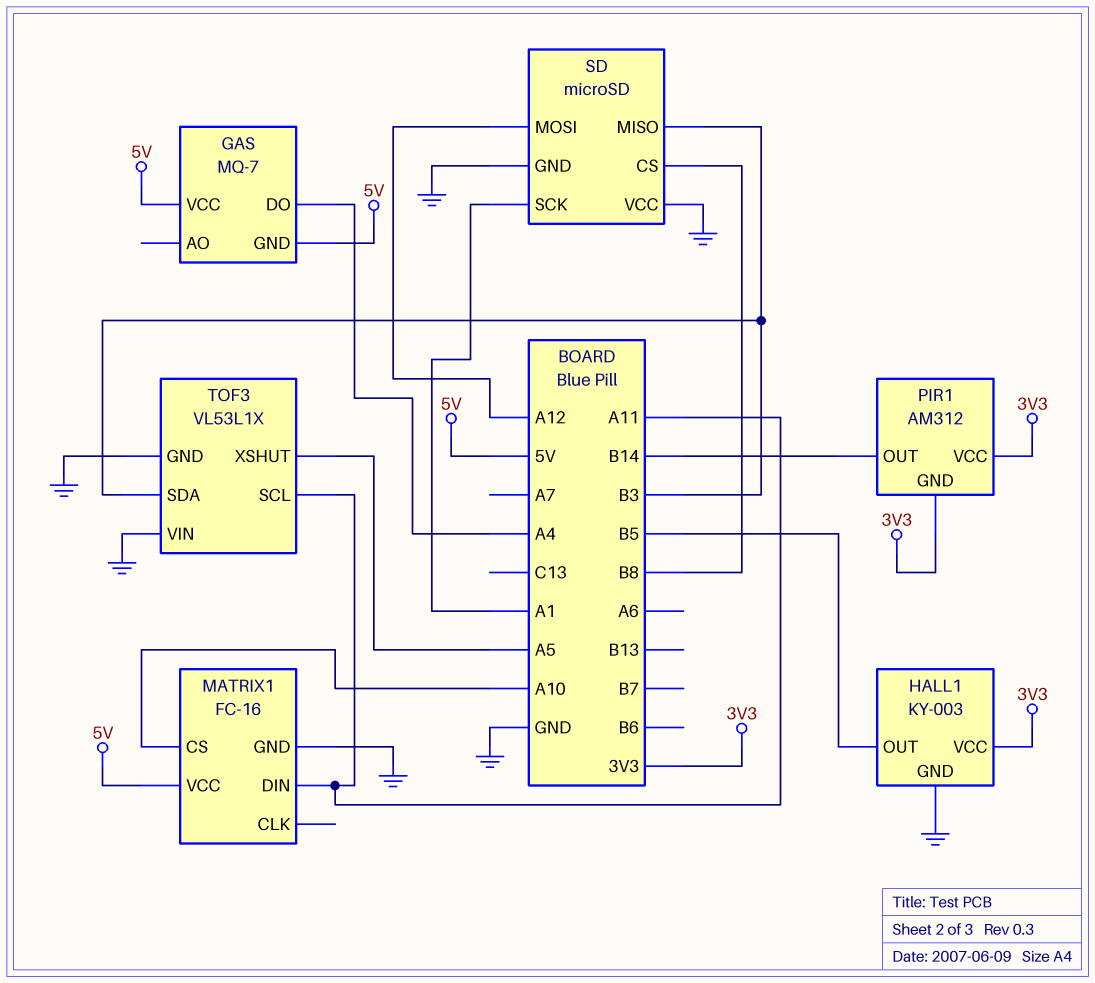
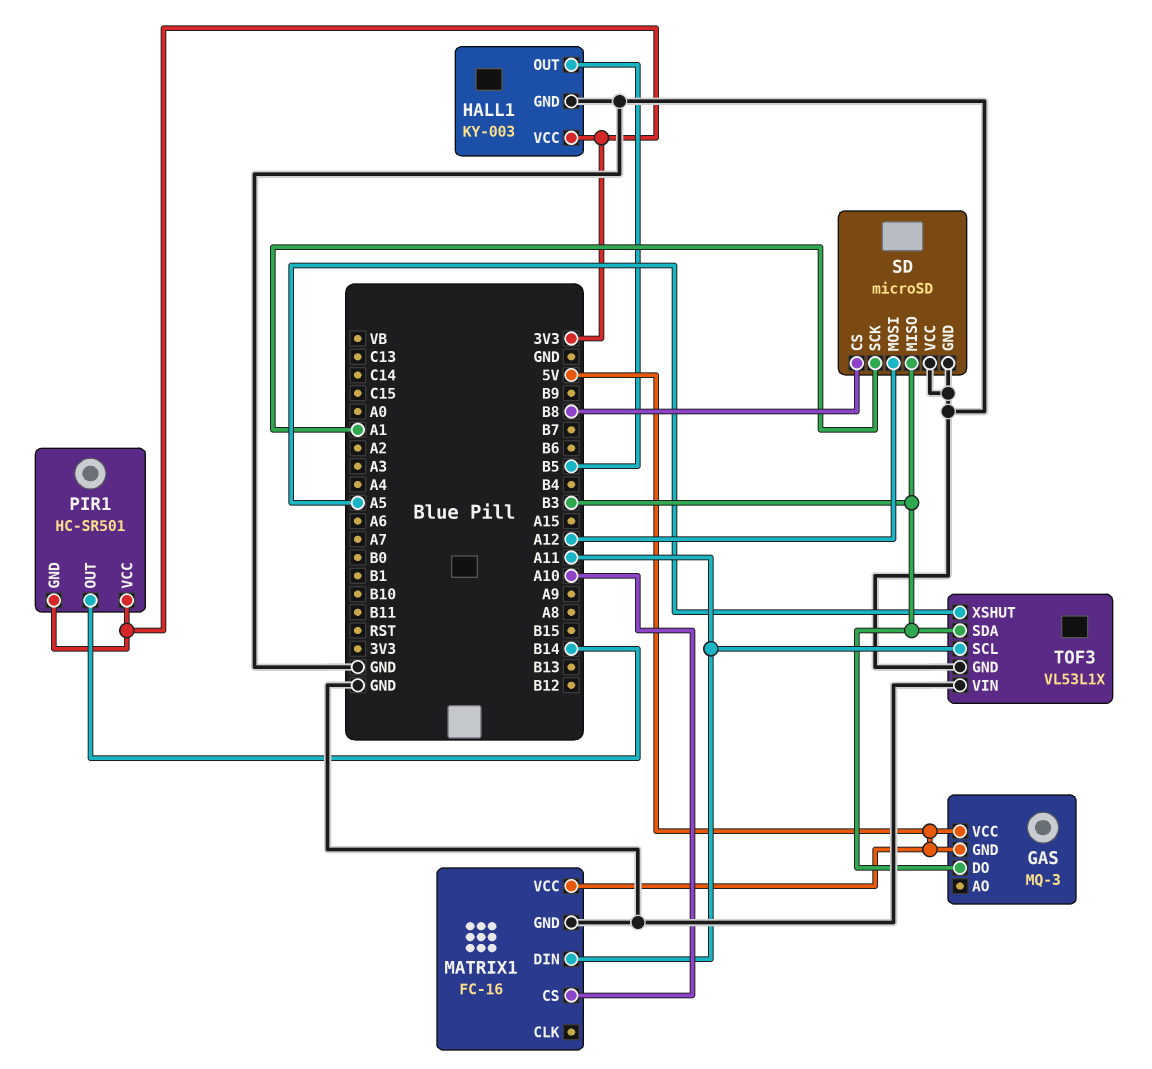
GAS: MQ-7 -> MQ-3
GAS pin DO: A4 -> B3
PIR1: AM312 -> HC-SR501

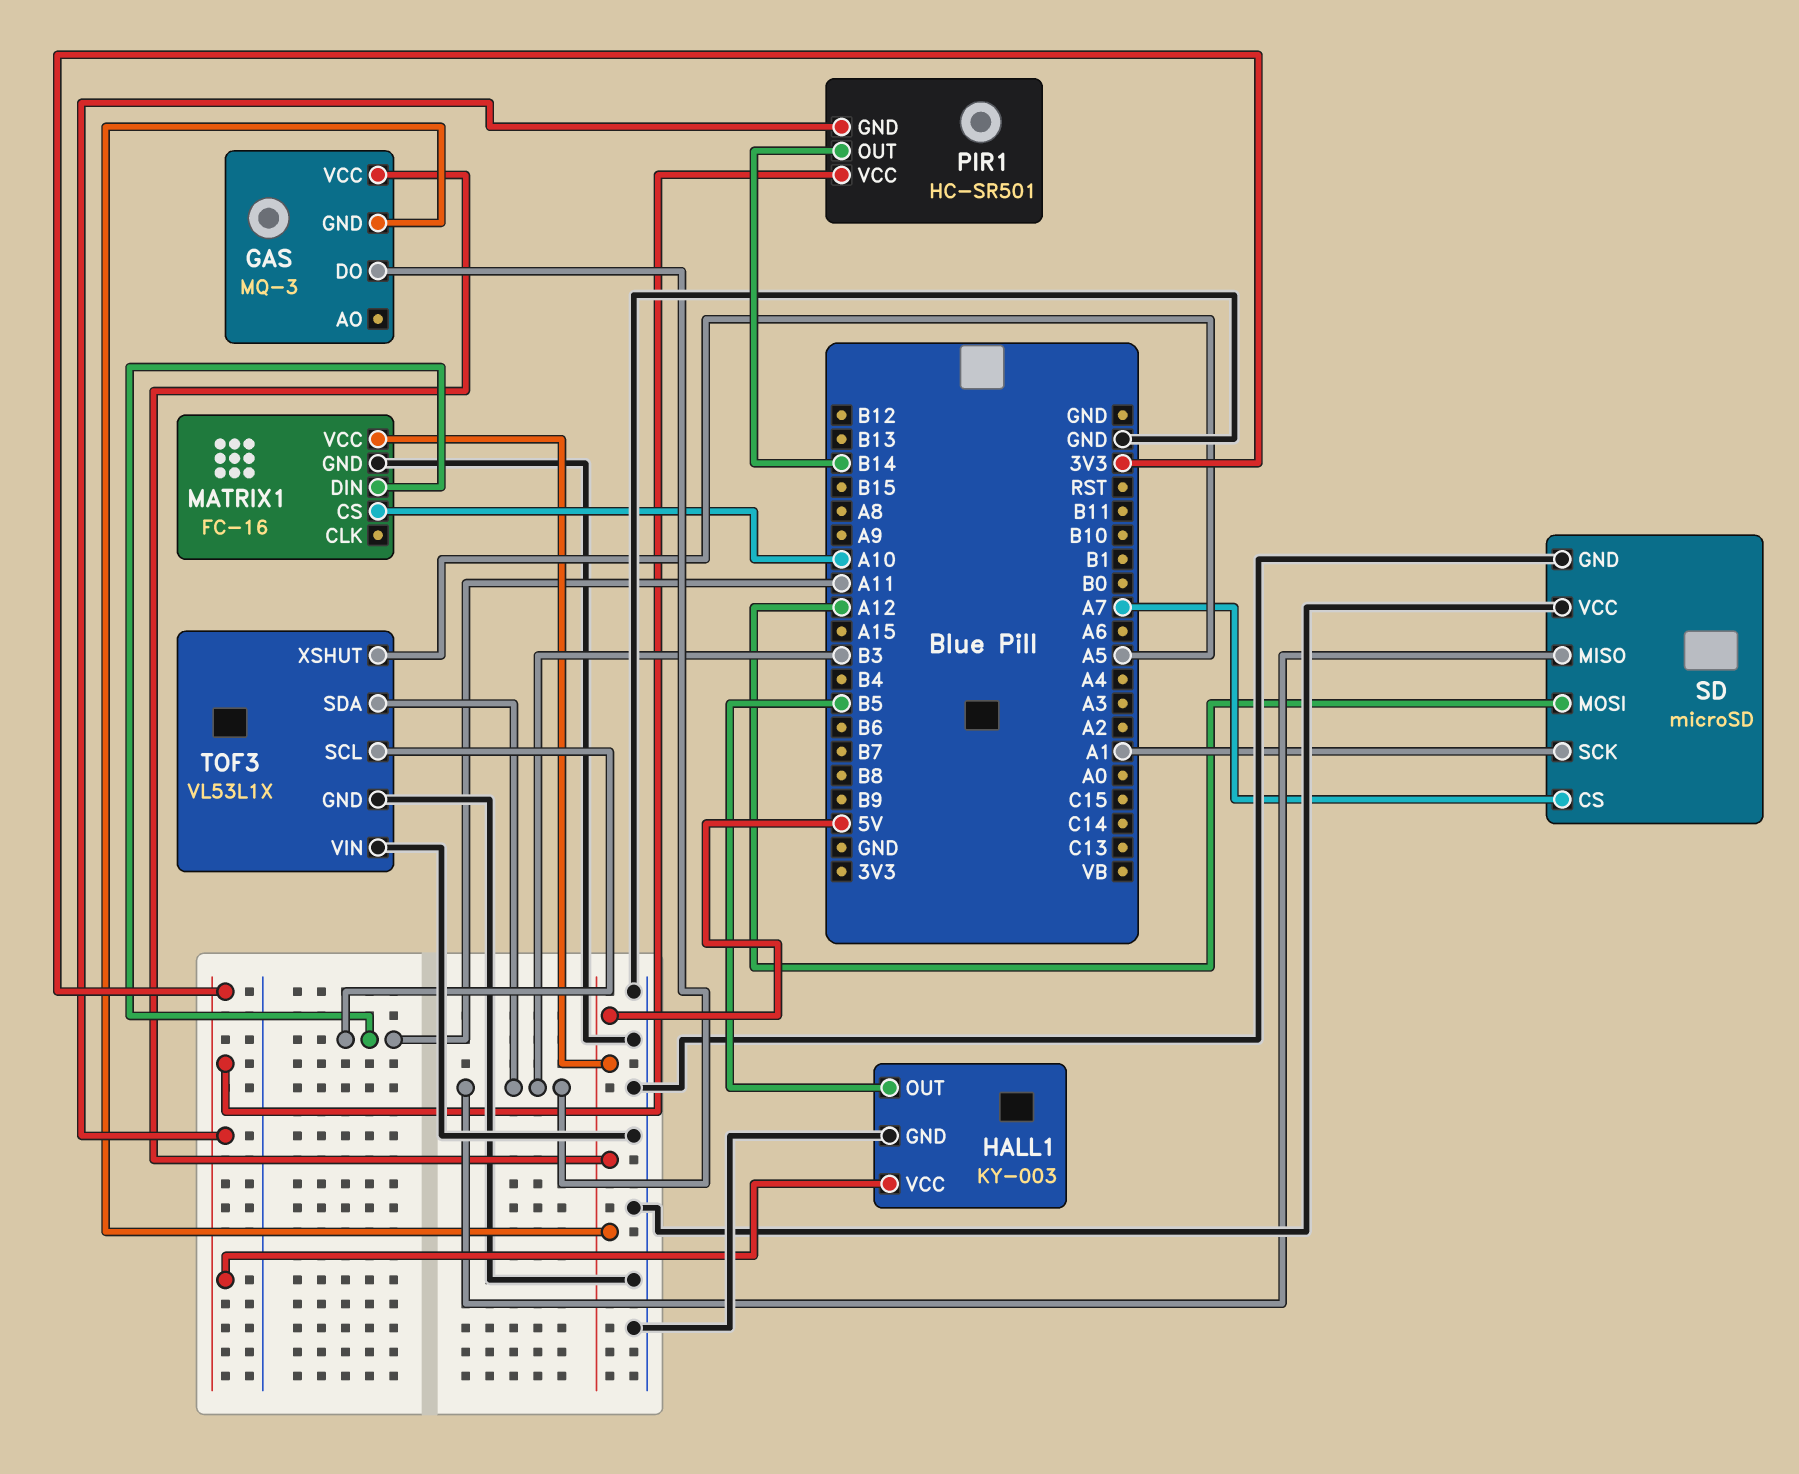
SD pin CS: B8 -> A7

